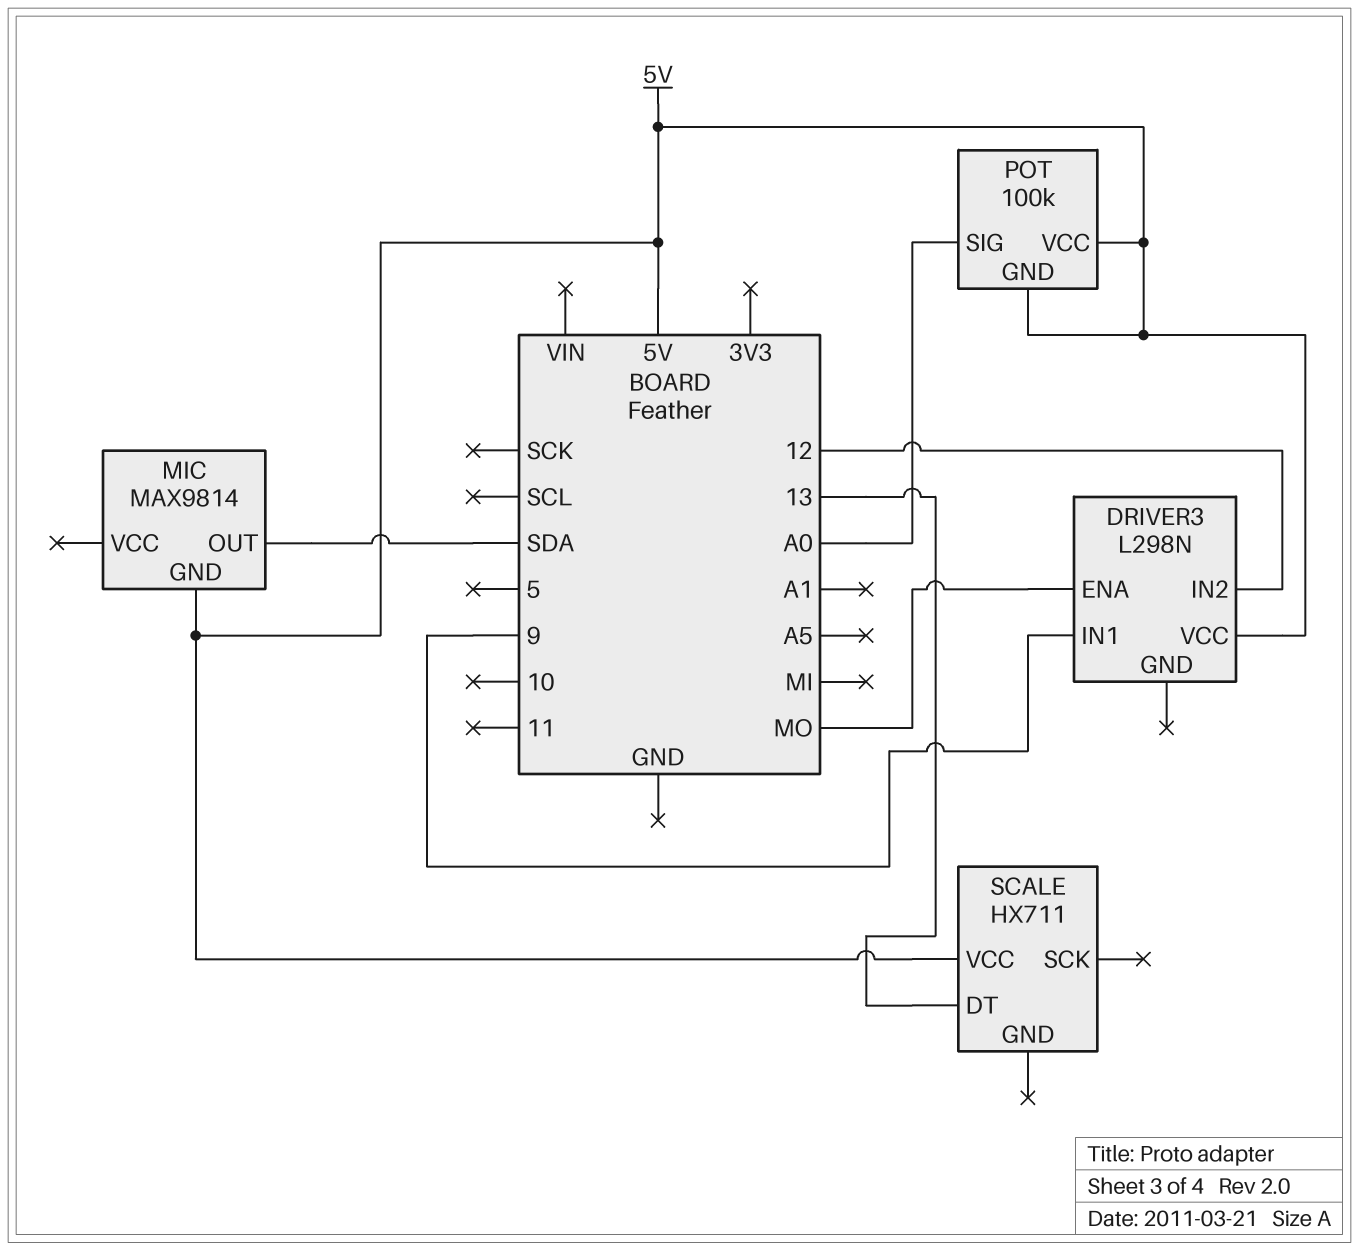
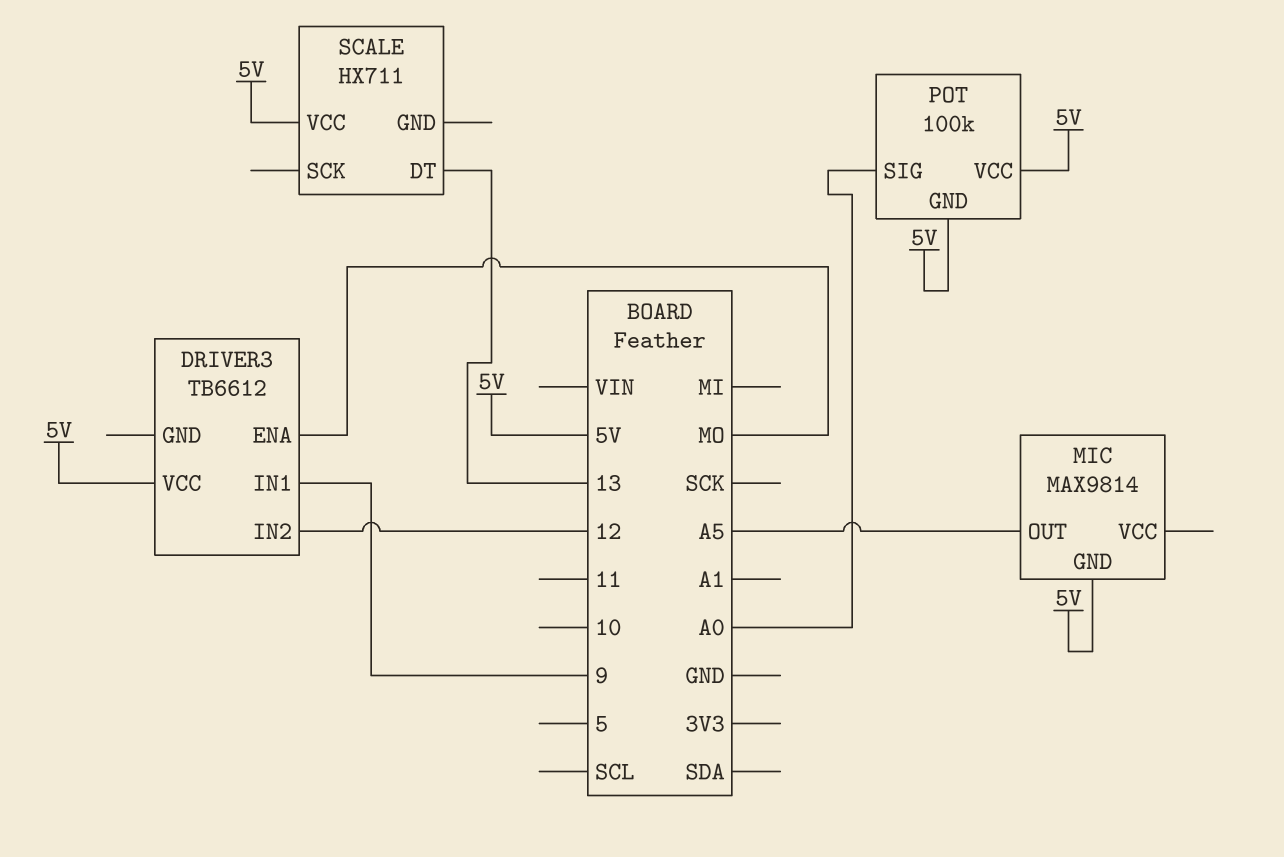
DRIVER3: L298N -> TB6612
MIC pin OUT: SDA -> A5

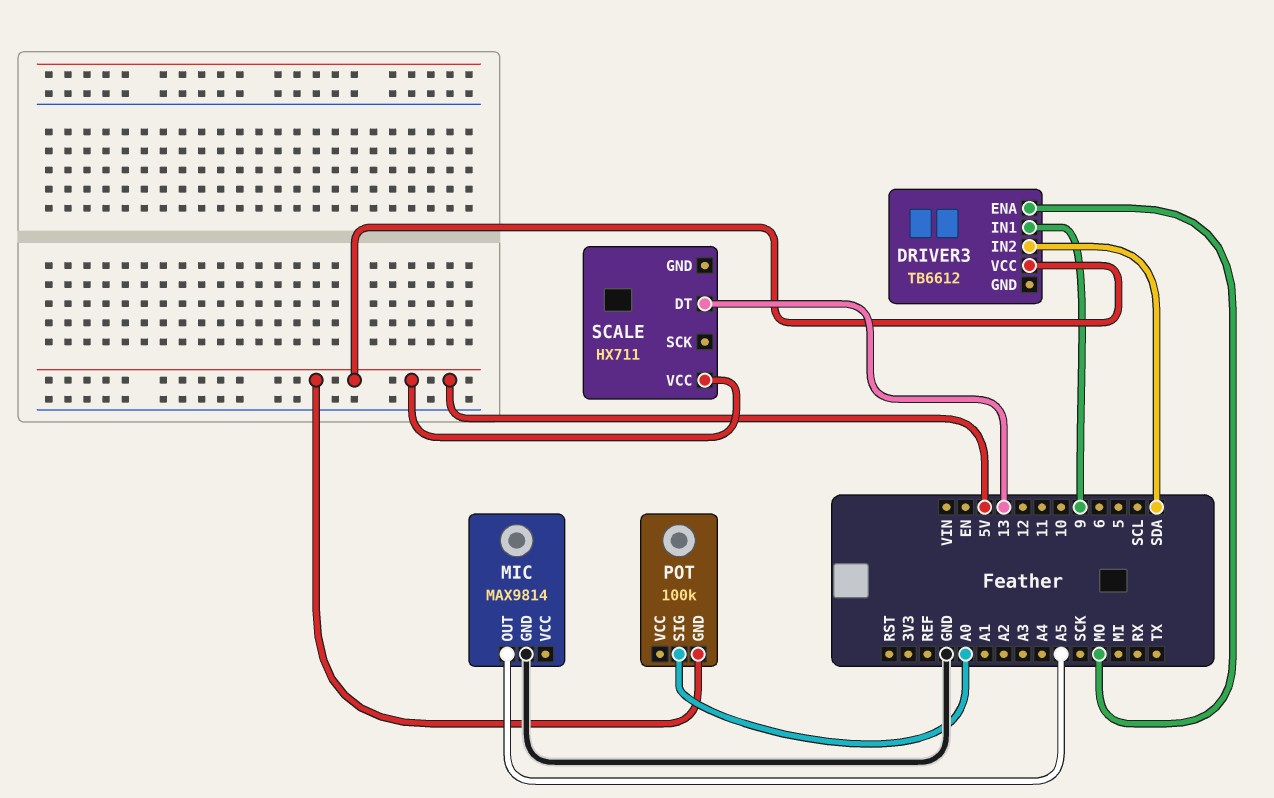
DRIVER3 pin IN2: 12 -> SDA
MIC pin GND: 5V -> GND
POT pin VCC: 5V -> none

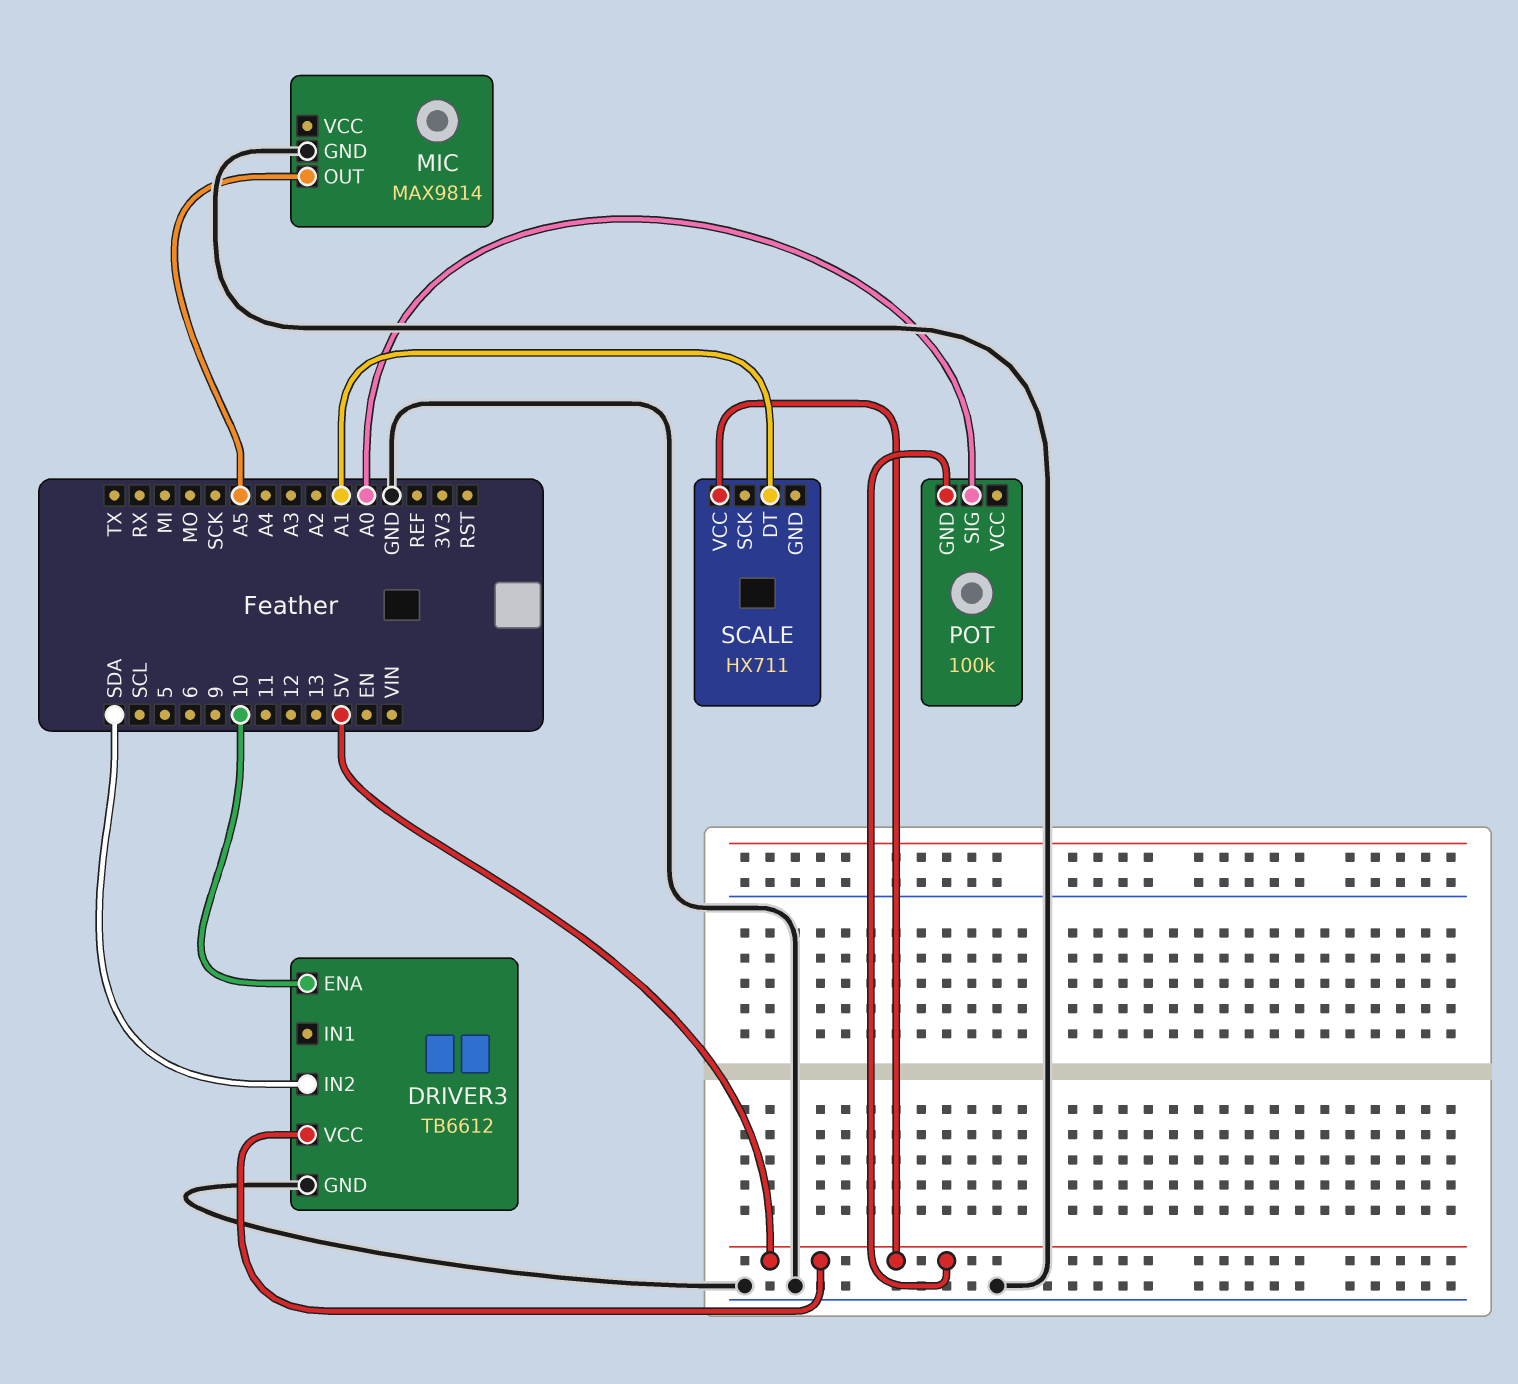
DRIVER3 pin ENA: MO -> 10
DRIVER3 pin GND: none -> GND
DRIVER3 pin IN1: 9 -> none
SCALE pin DT: 13 -> A1

